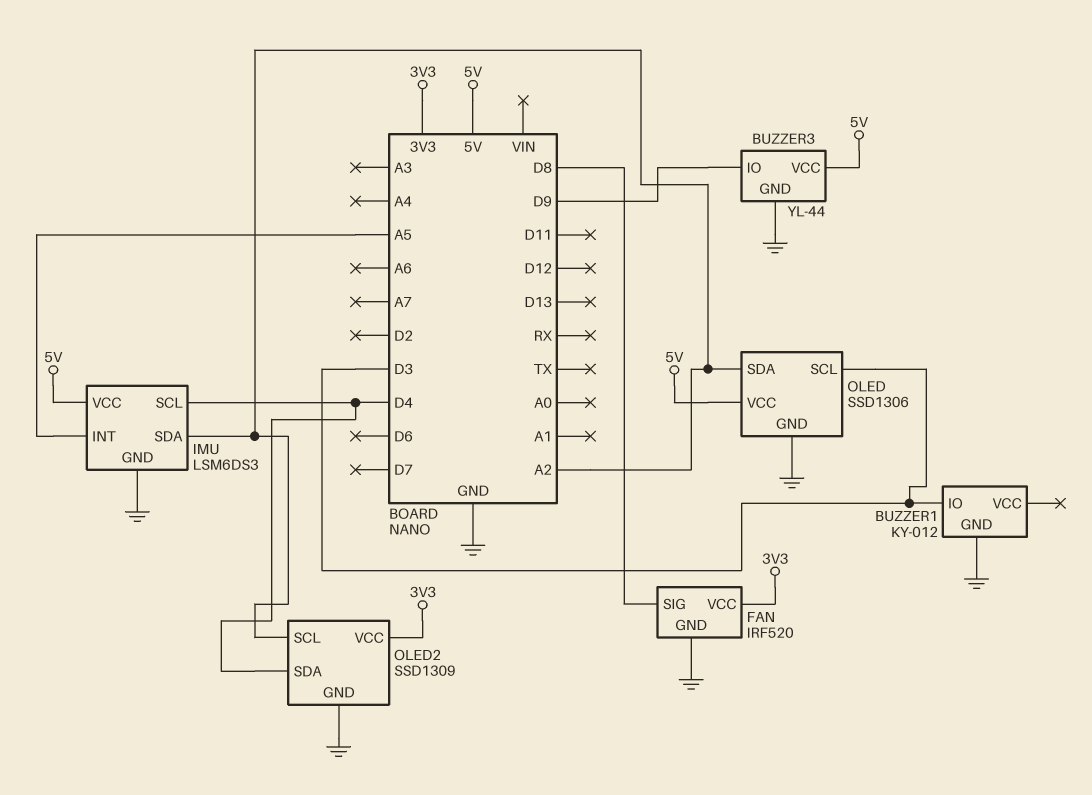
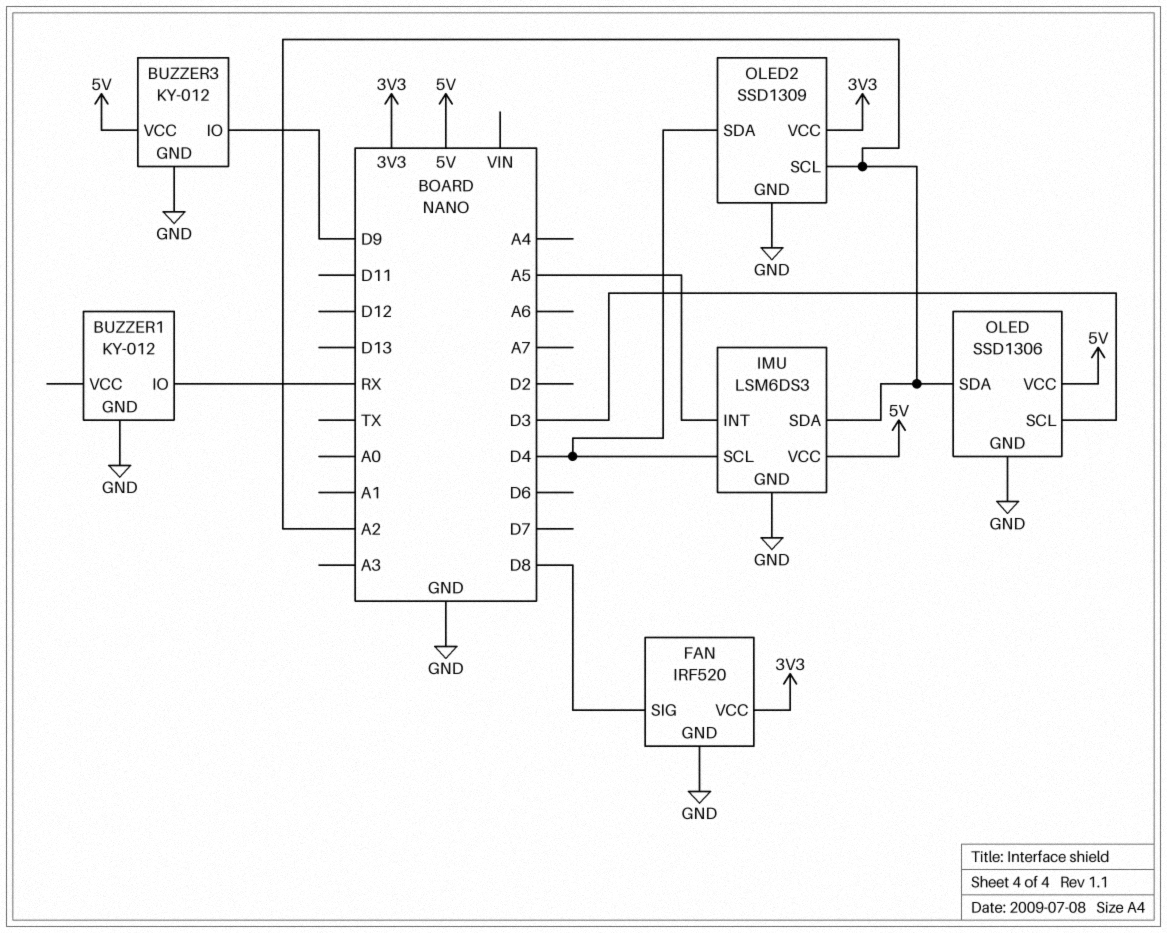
BUZZER1 pin IO: D3 -> RX
BUZZER3: YL-44 -> KY-012

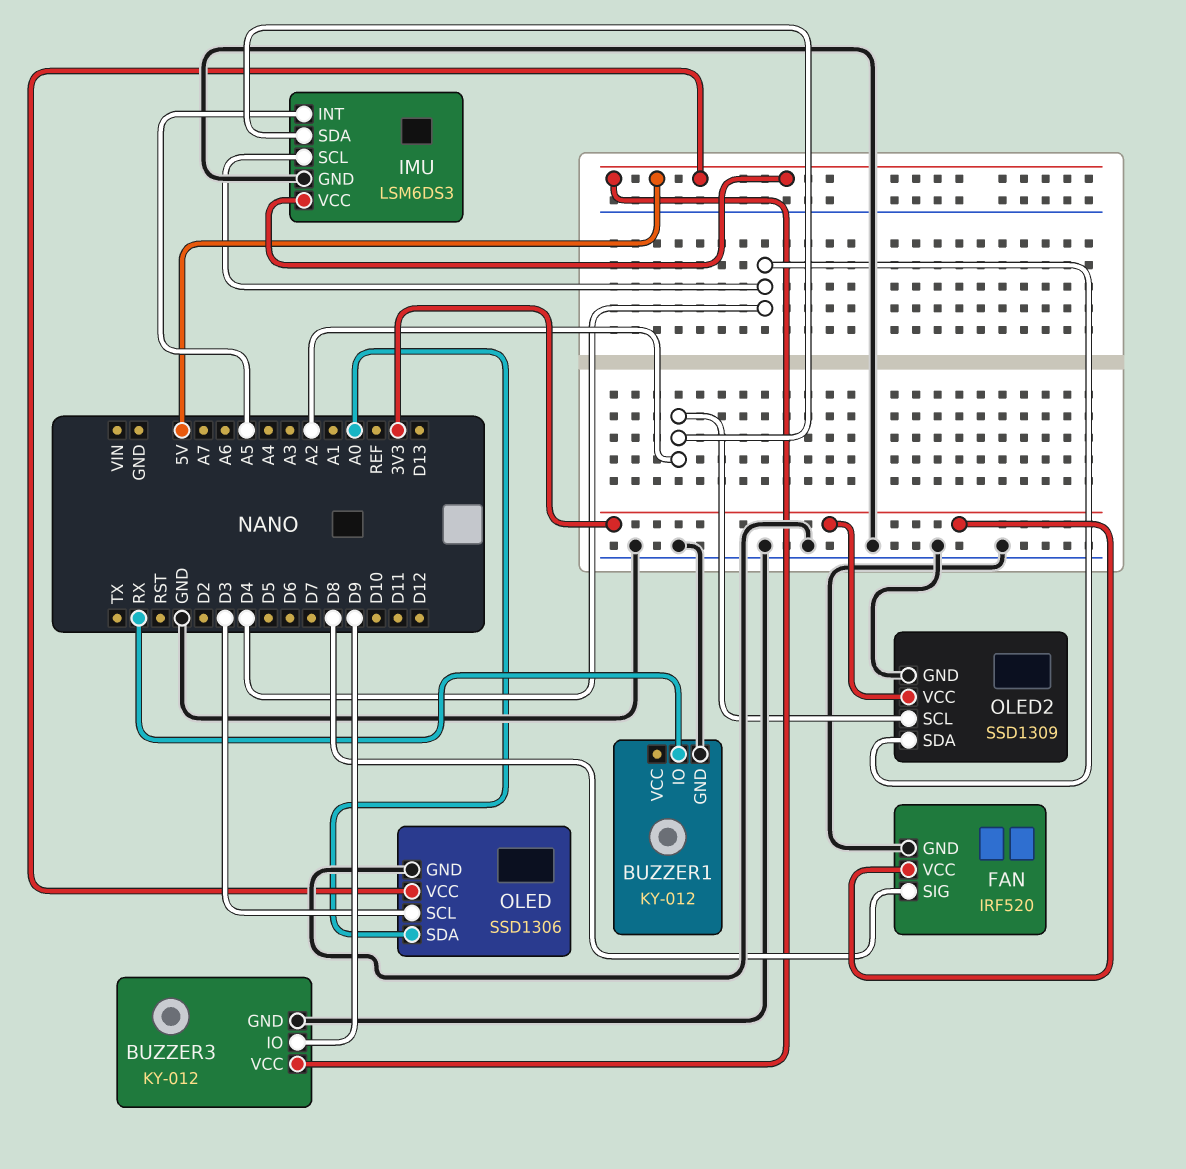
OLED pin SDA: A2 -> A0

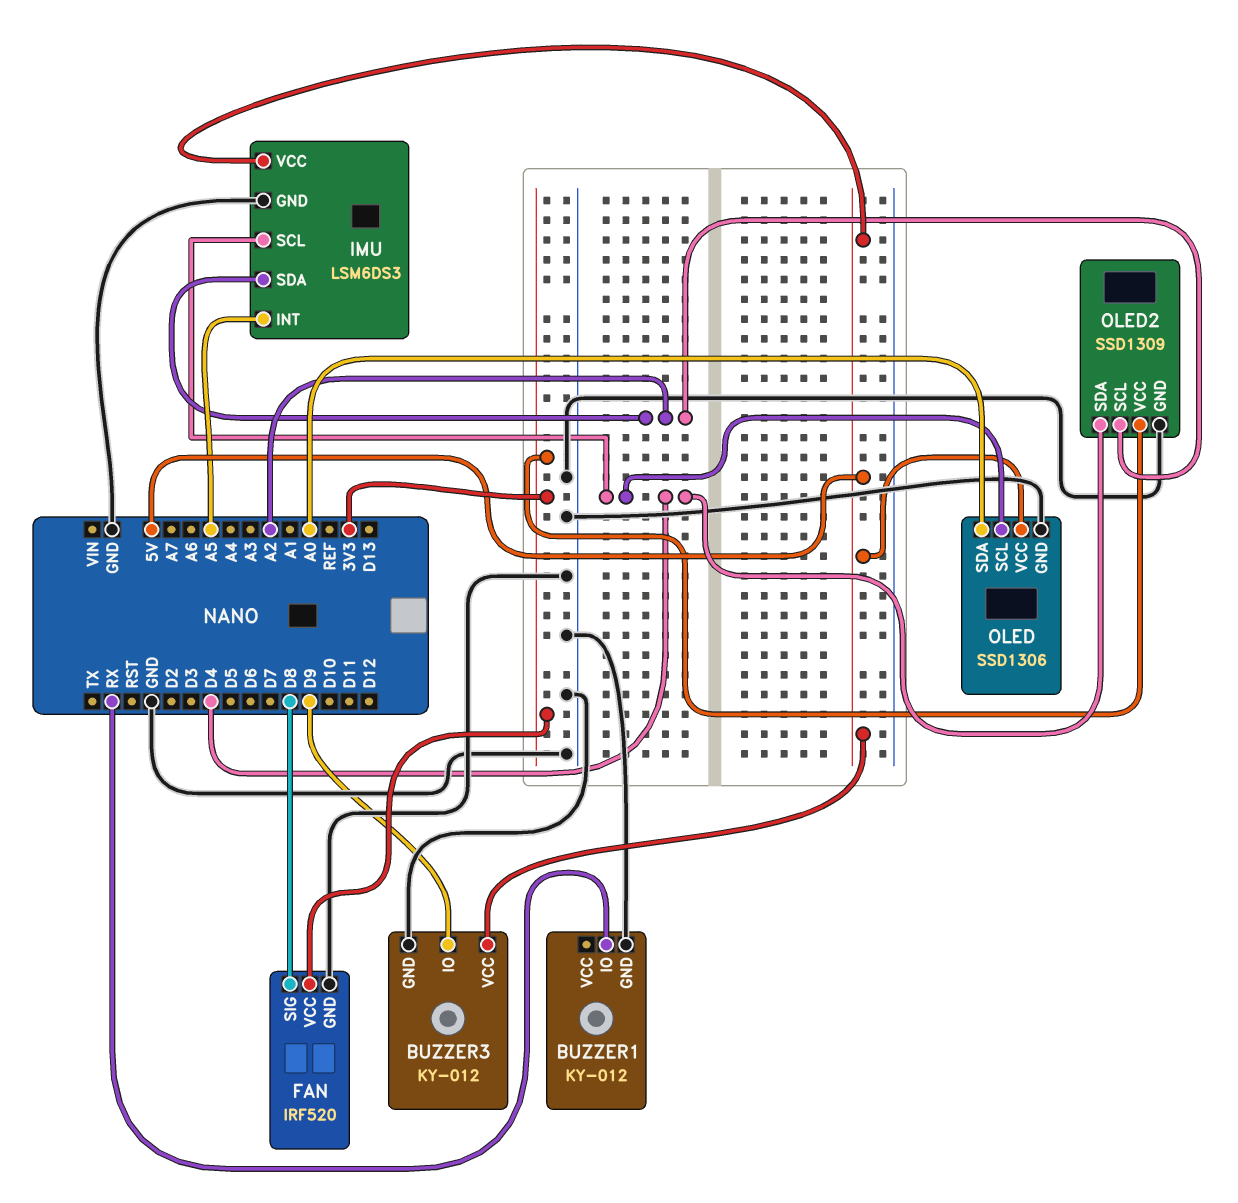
OLED pin SCL: D3 -> D4

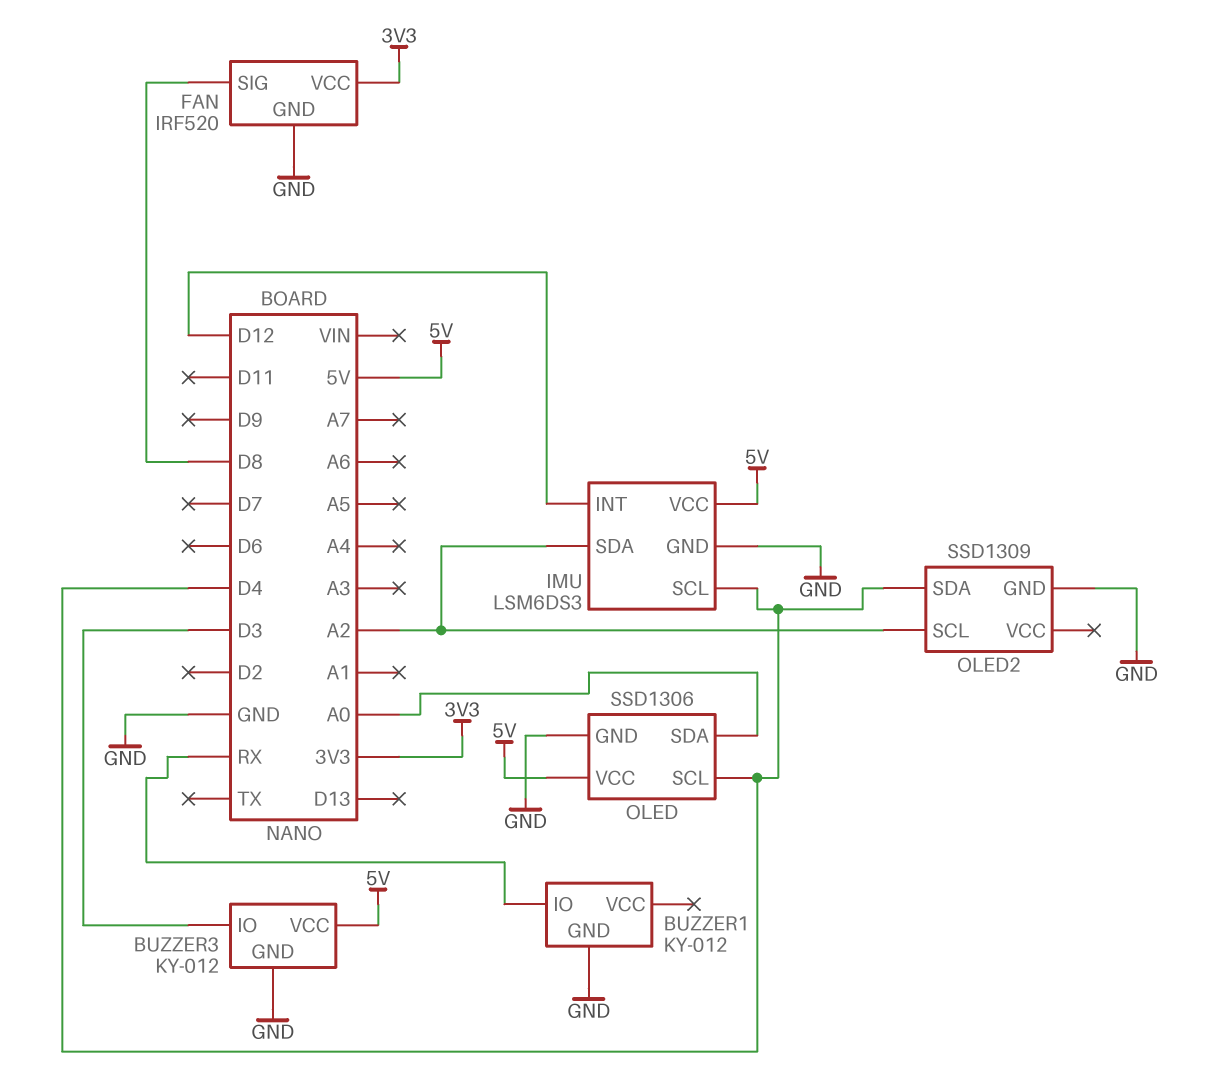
BUZZER3 pin IO: D9 -> D3
IMU pin INT: A5 -> D12
OLED2 pin VCC: 3V3 -> none

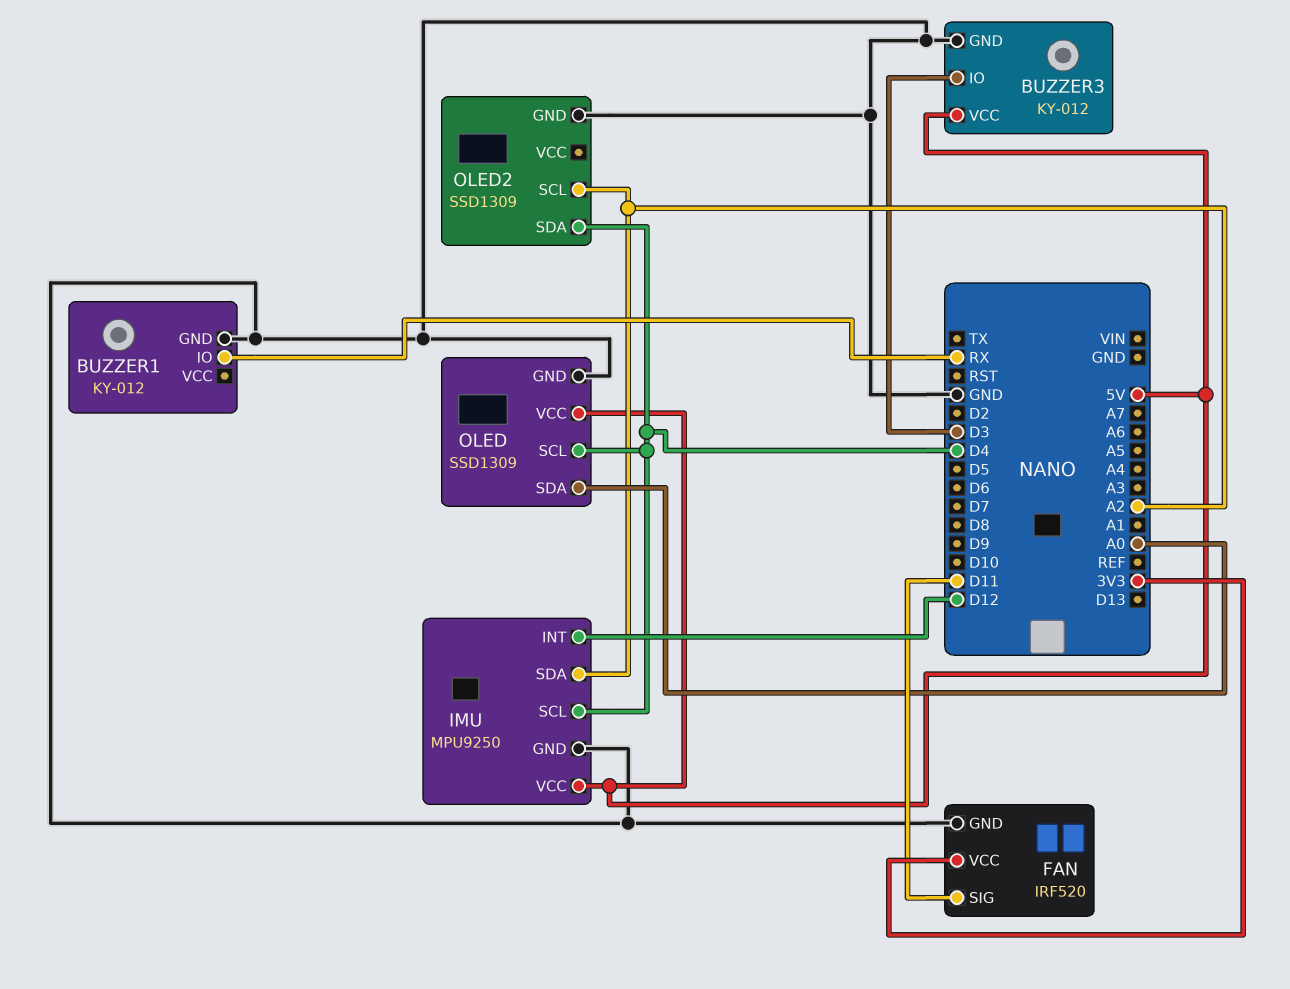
FAN pin SIG: D8 -> D11
IMU: LSM6DS3 -> MPU9250
OLED: SSD1306 -> SSD1309

